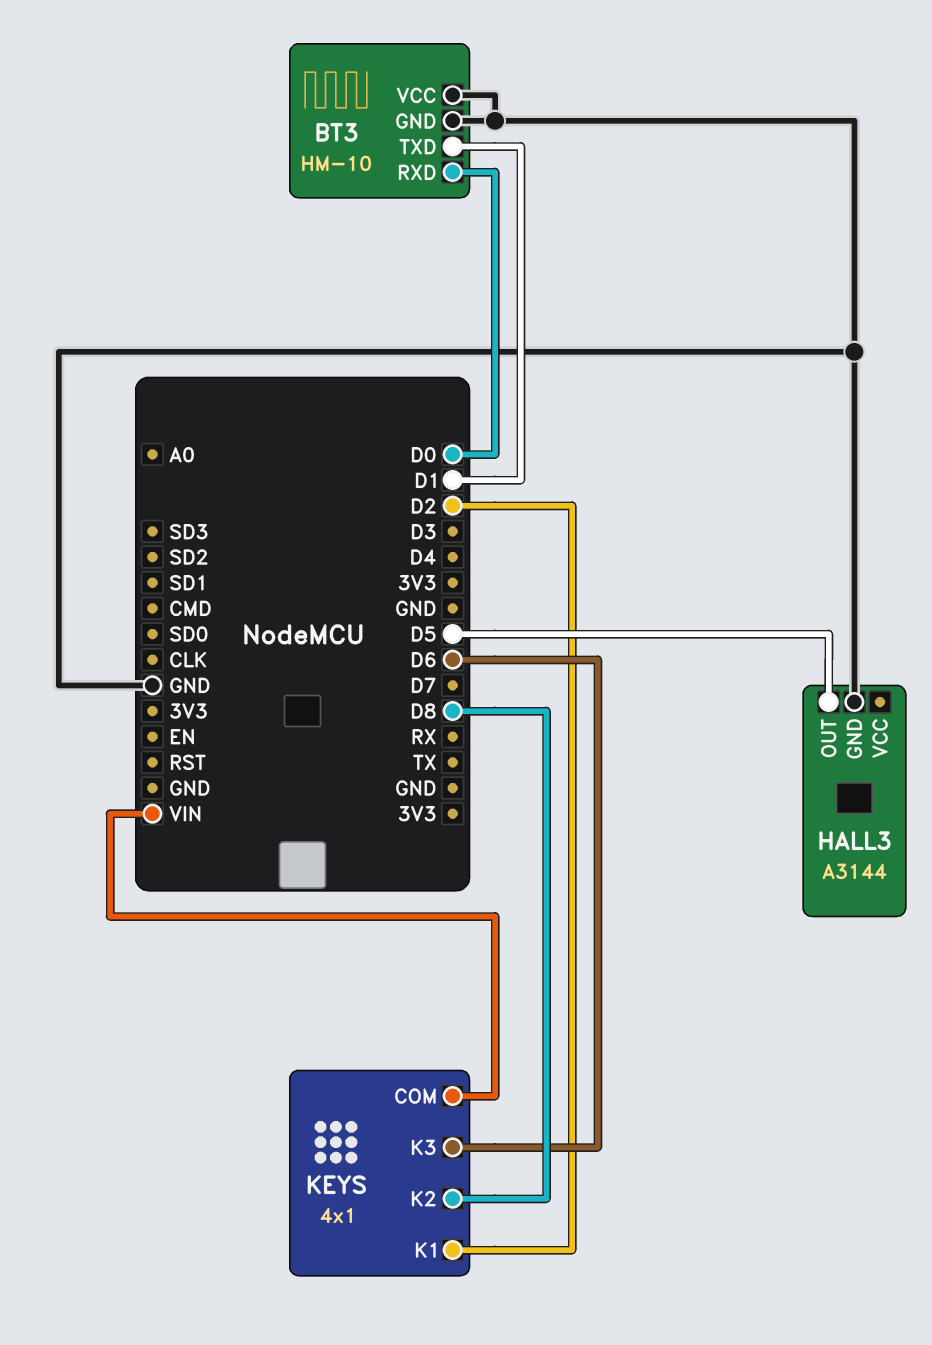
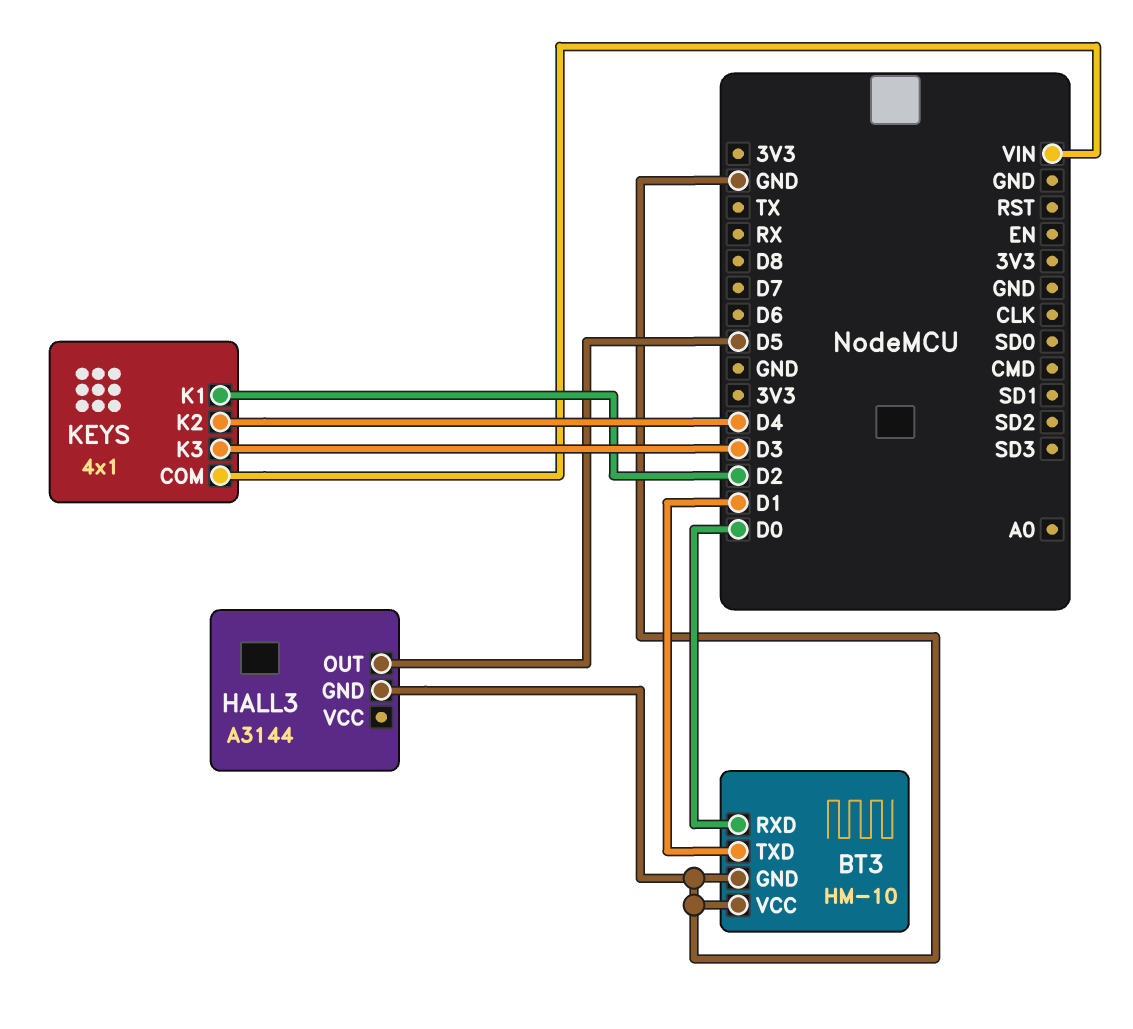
KEYS pin K2: D8 -> D4
KEYS pin K3: D6 -> D3

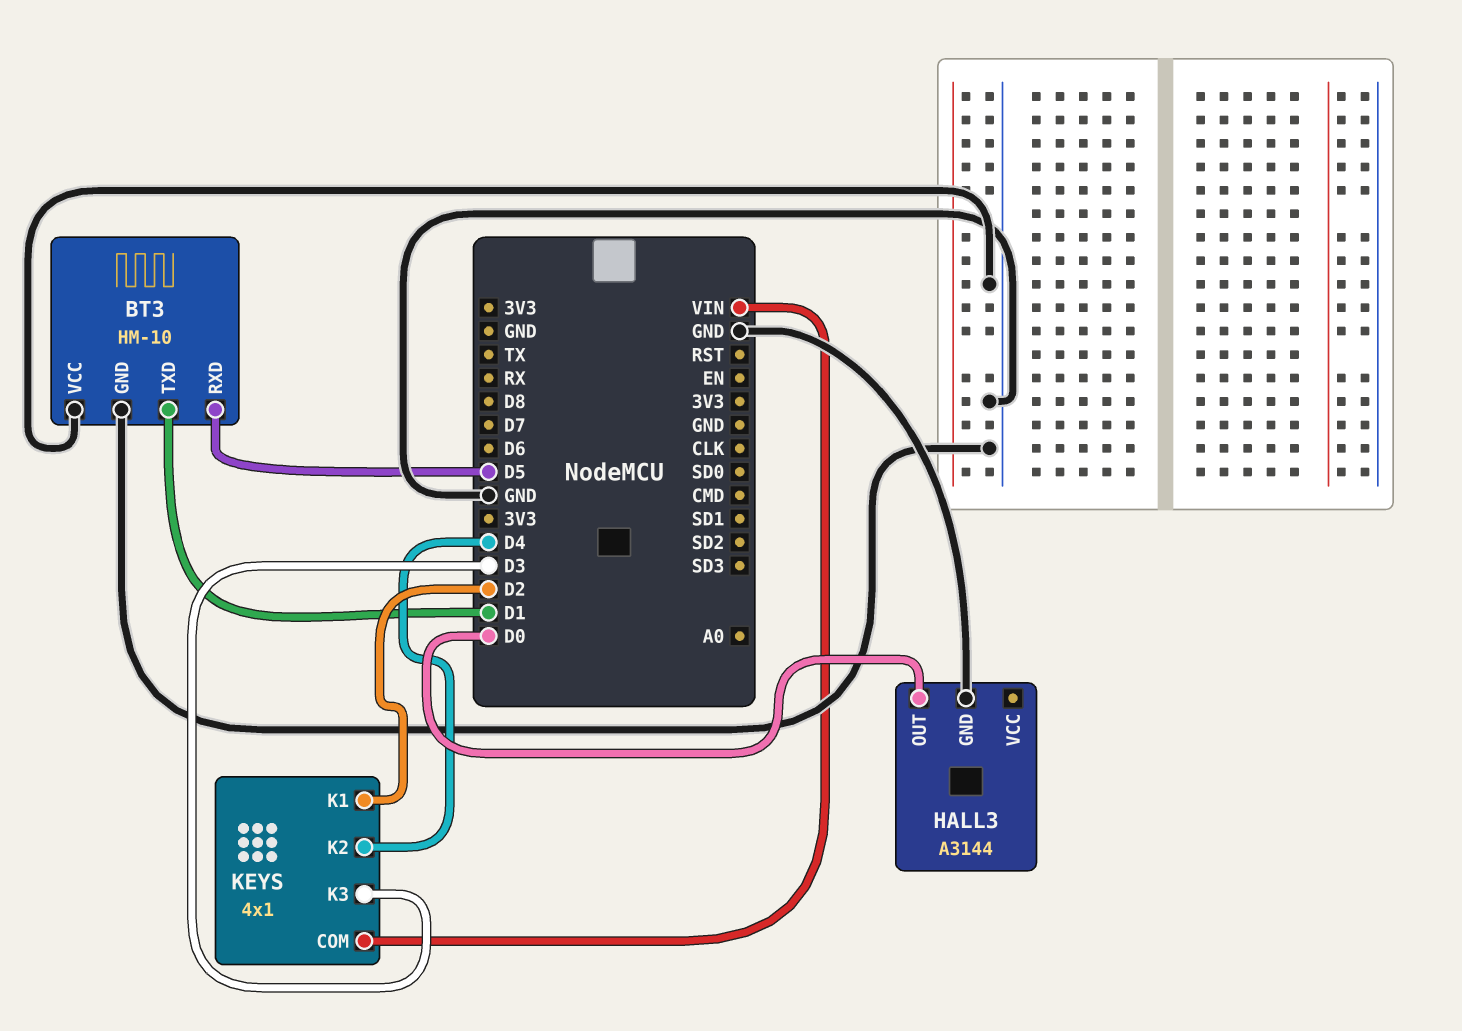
BT3 pin RXD: D0 -> D5
HALL3 pin OUT: D5 -> D0

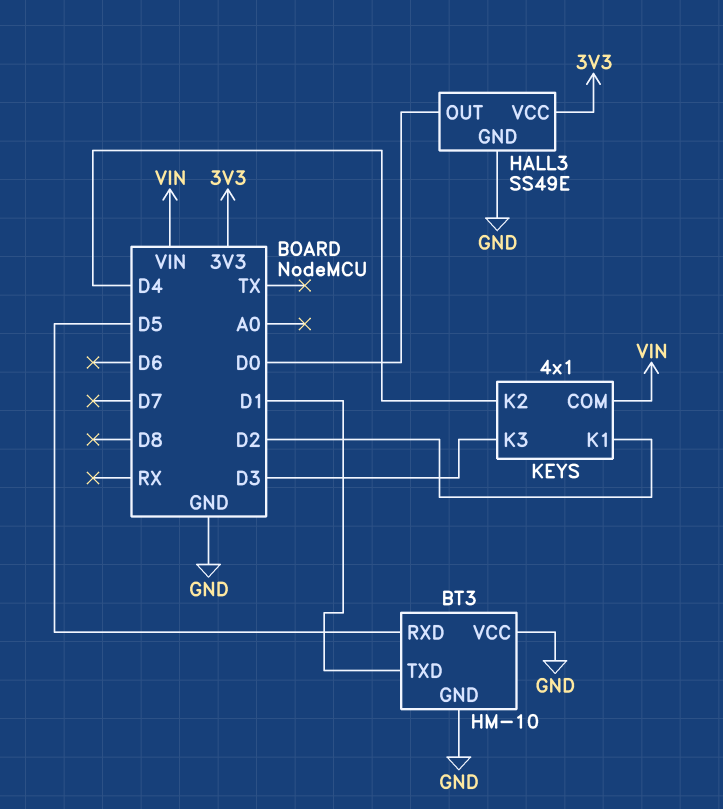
HALL3: A3144 -> SS49E
HALL3 pin VCC: none -> 3V3

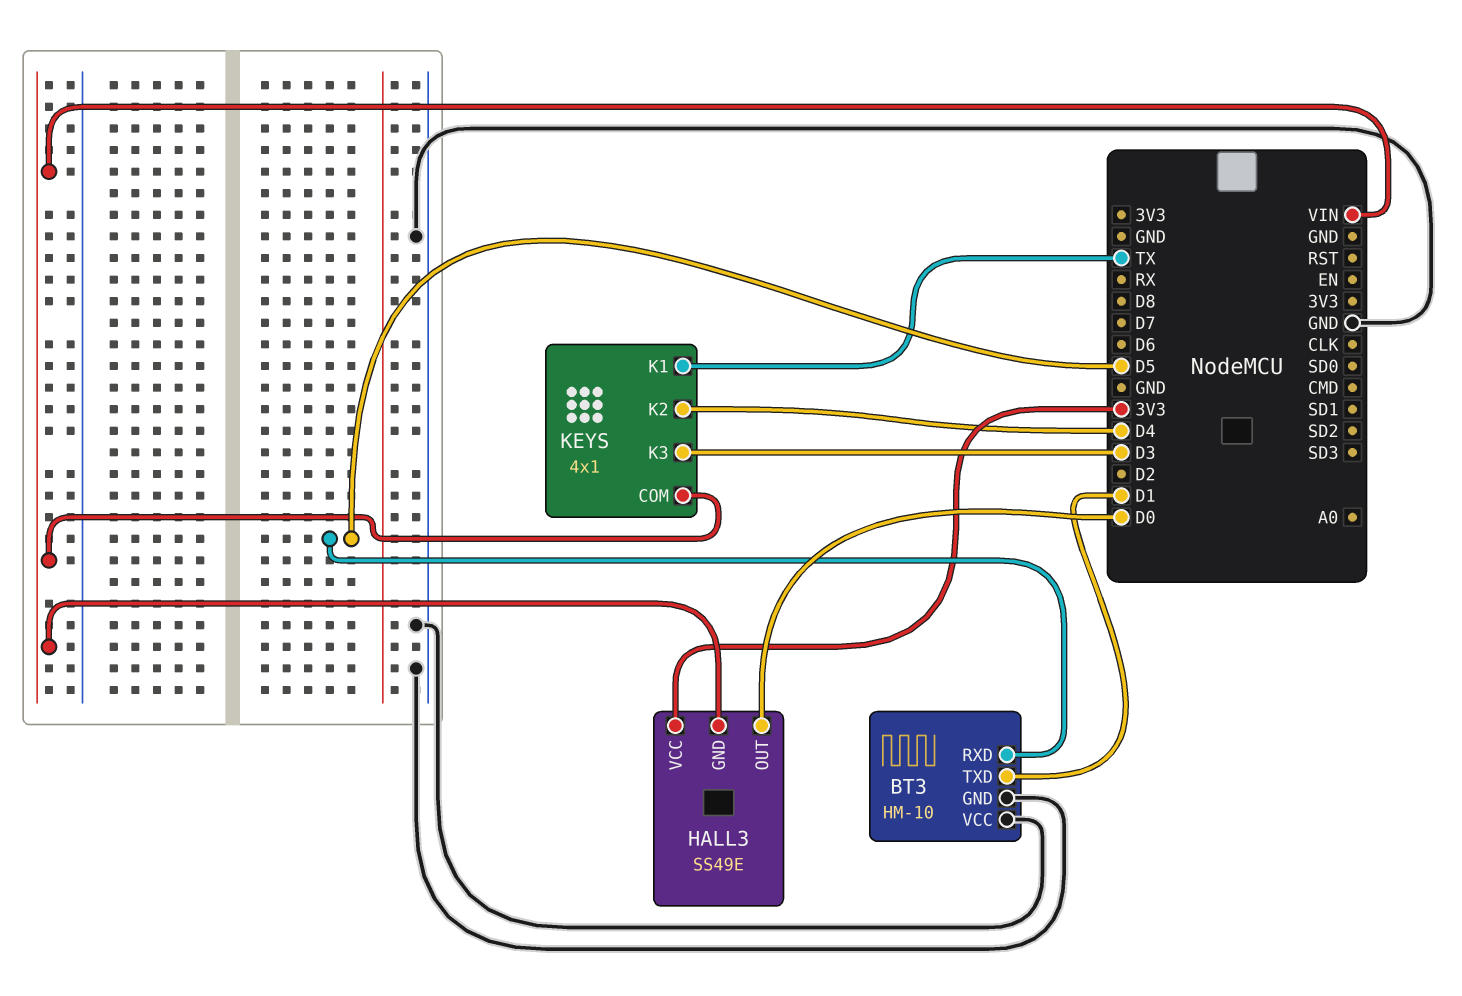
HALL3 pin GND: GND -> VIN
KEYS pin K1: D2 -> TX

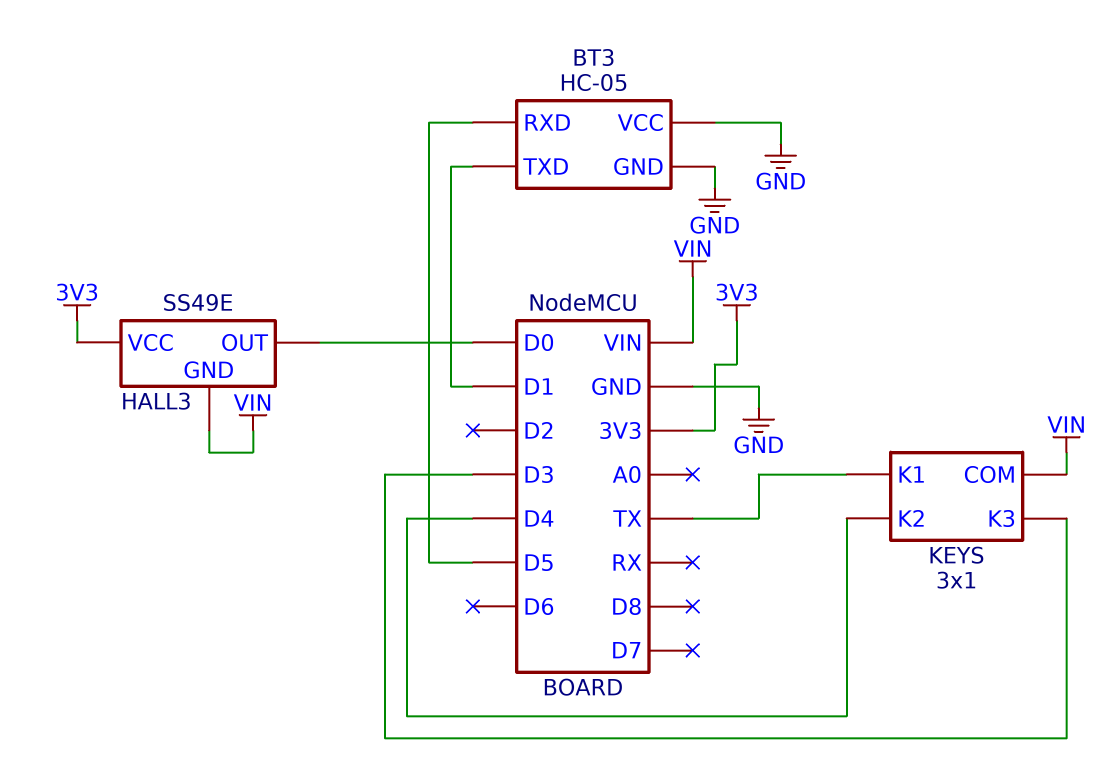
BT3: HM-10 -> HC-05
KEYS: 4x1 -> 3x1

